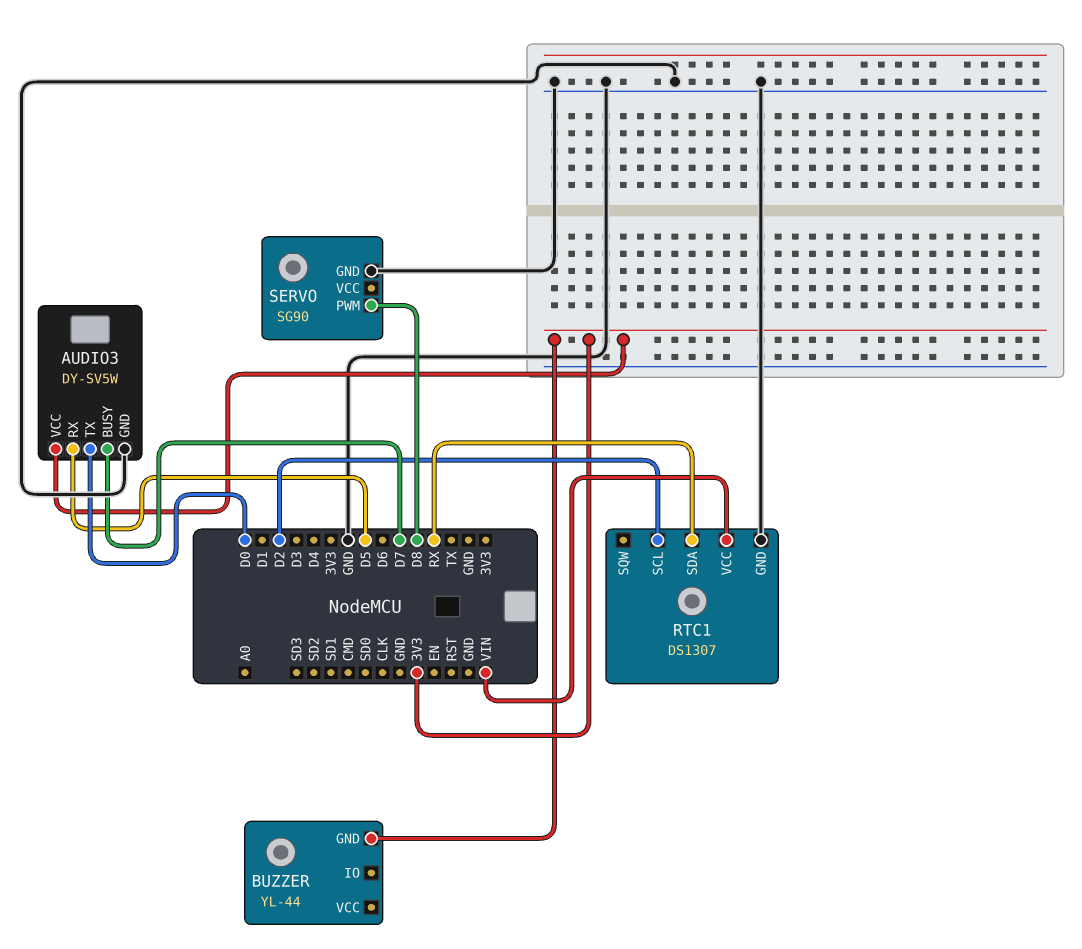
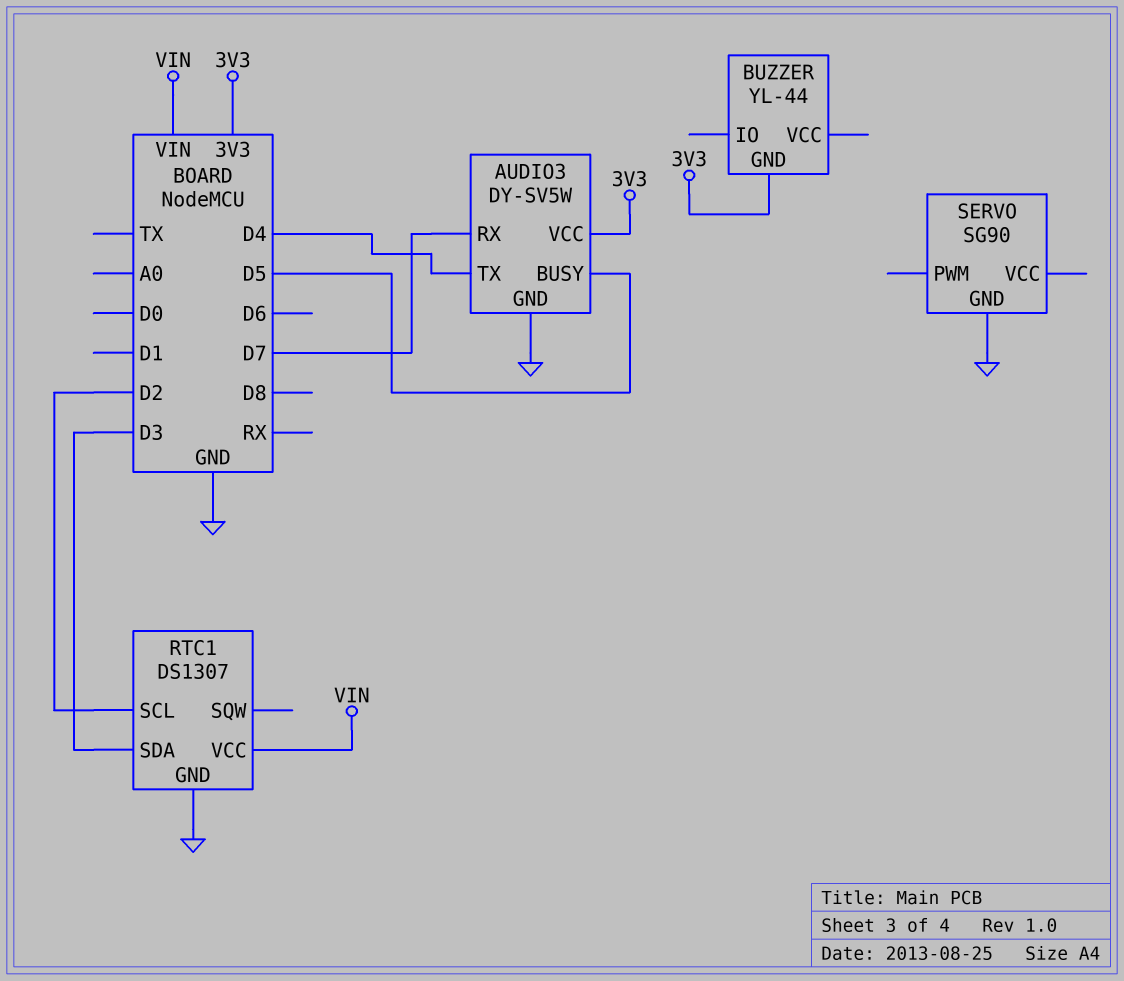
AUDIO3 pin BUSY: D7 -> D5
AUDIO3 pin RX: D5 -> D7
AUDIO3 pin TX: D0 -> D4
RTC1 pin SDA: RX -> D3
SERVO pin PWM: D8 -> none

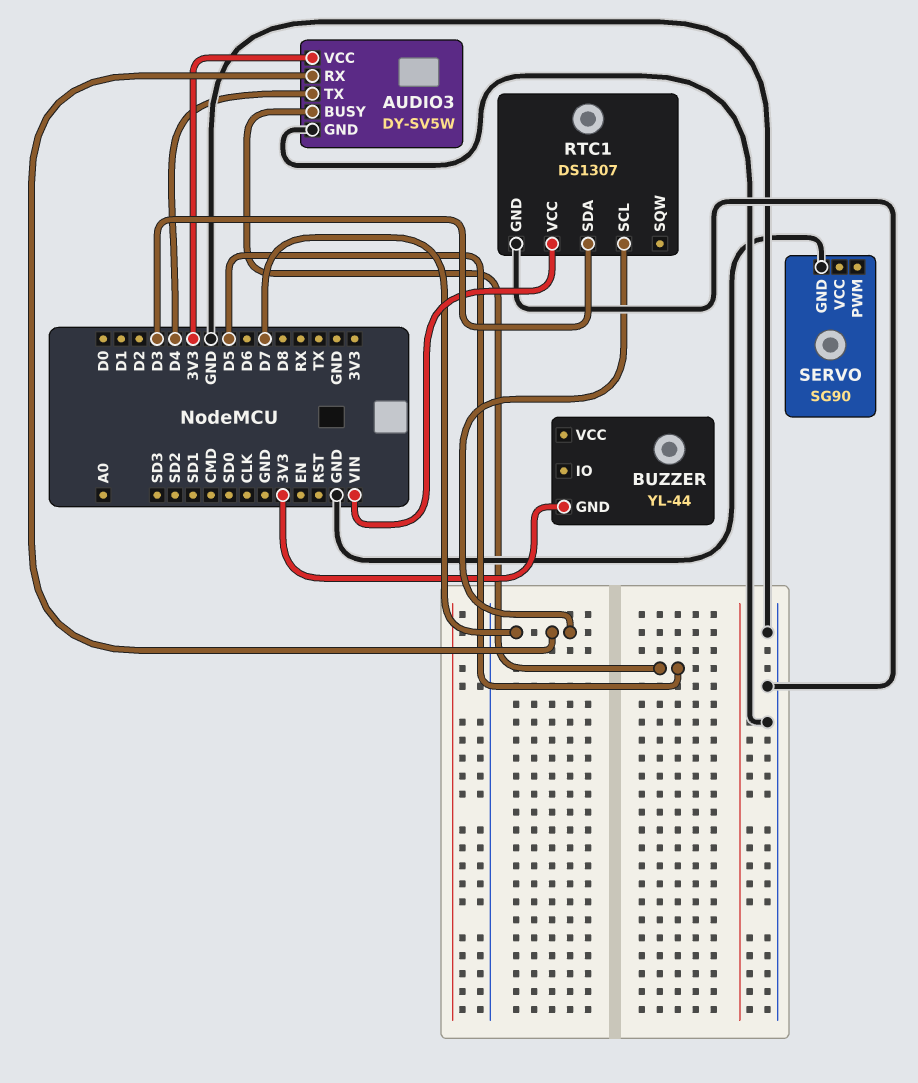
RTC1 pin SCL: D2 -> D7

